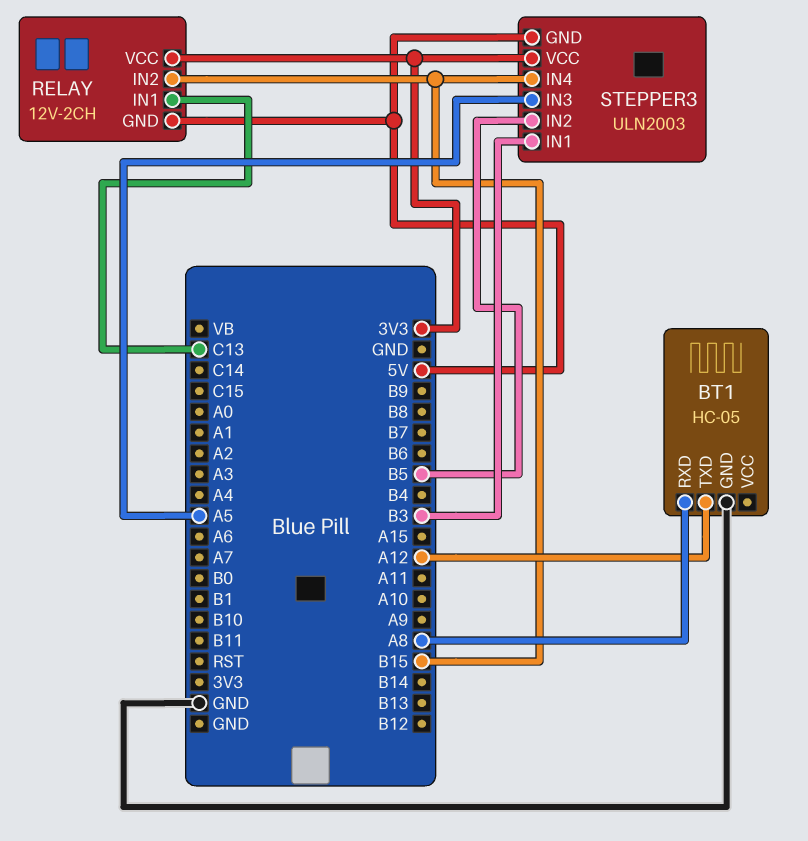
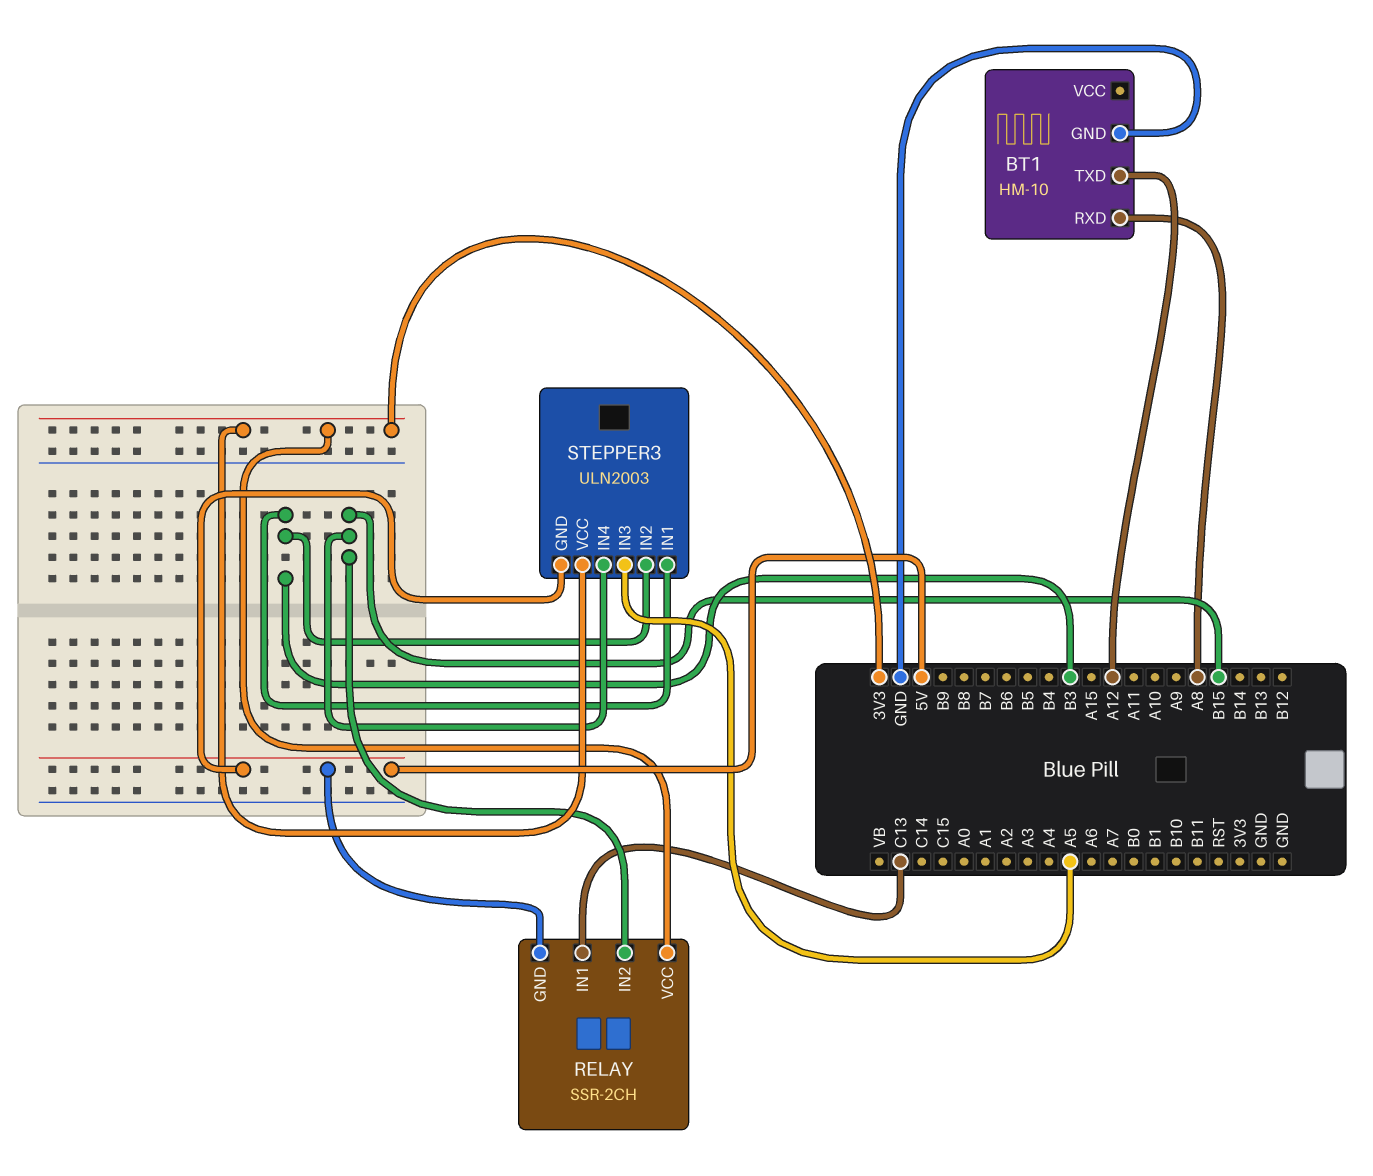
BT1: HC-05 -> HM-10
RELAY: 12V-2CH -> SSR-2CH
STEPPER3 pin IN2: B5 -> B3

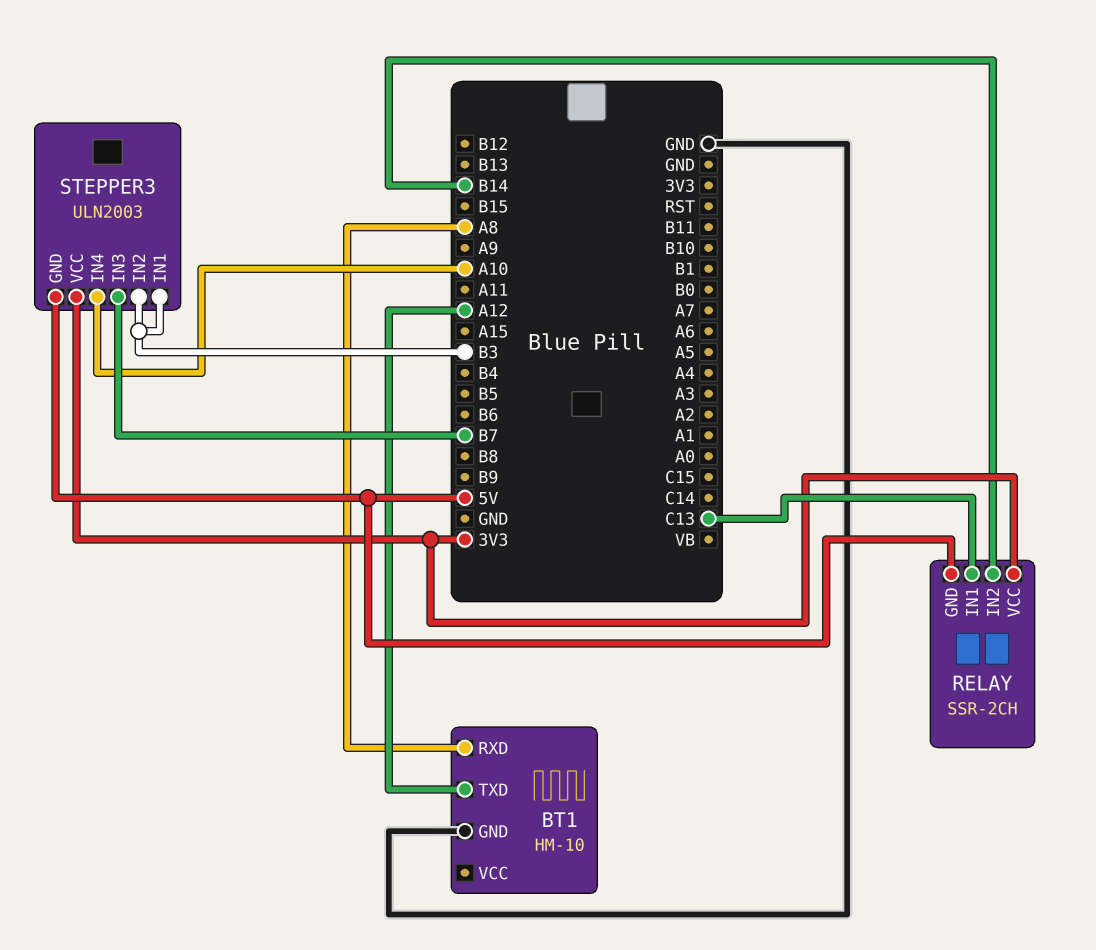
RELAY pin IN2: B15 -> B14
STEPPER3 pin IN3: A5 -> B7
STEPPER3 pin IN4: B15 -> A10

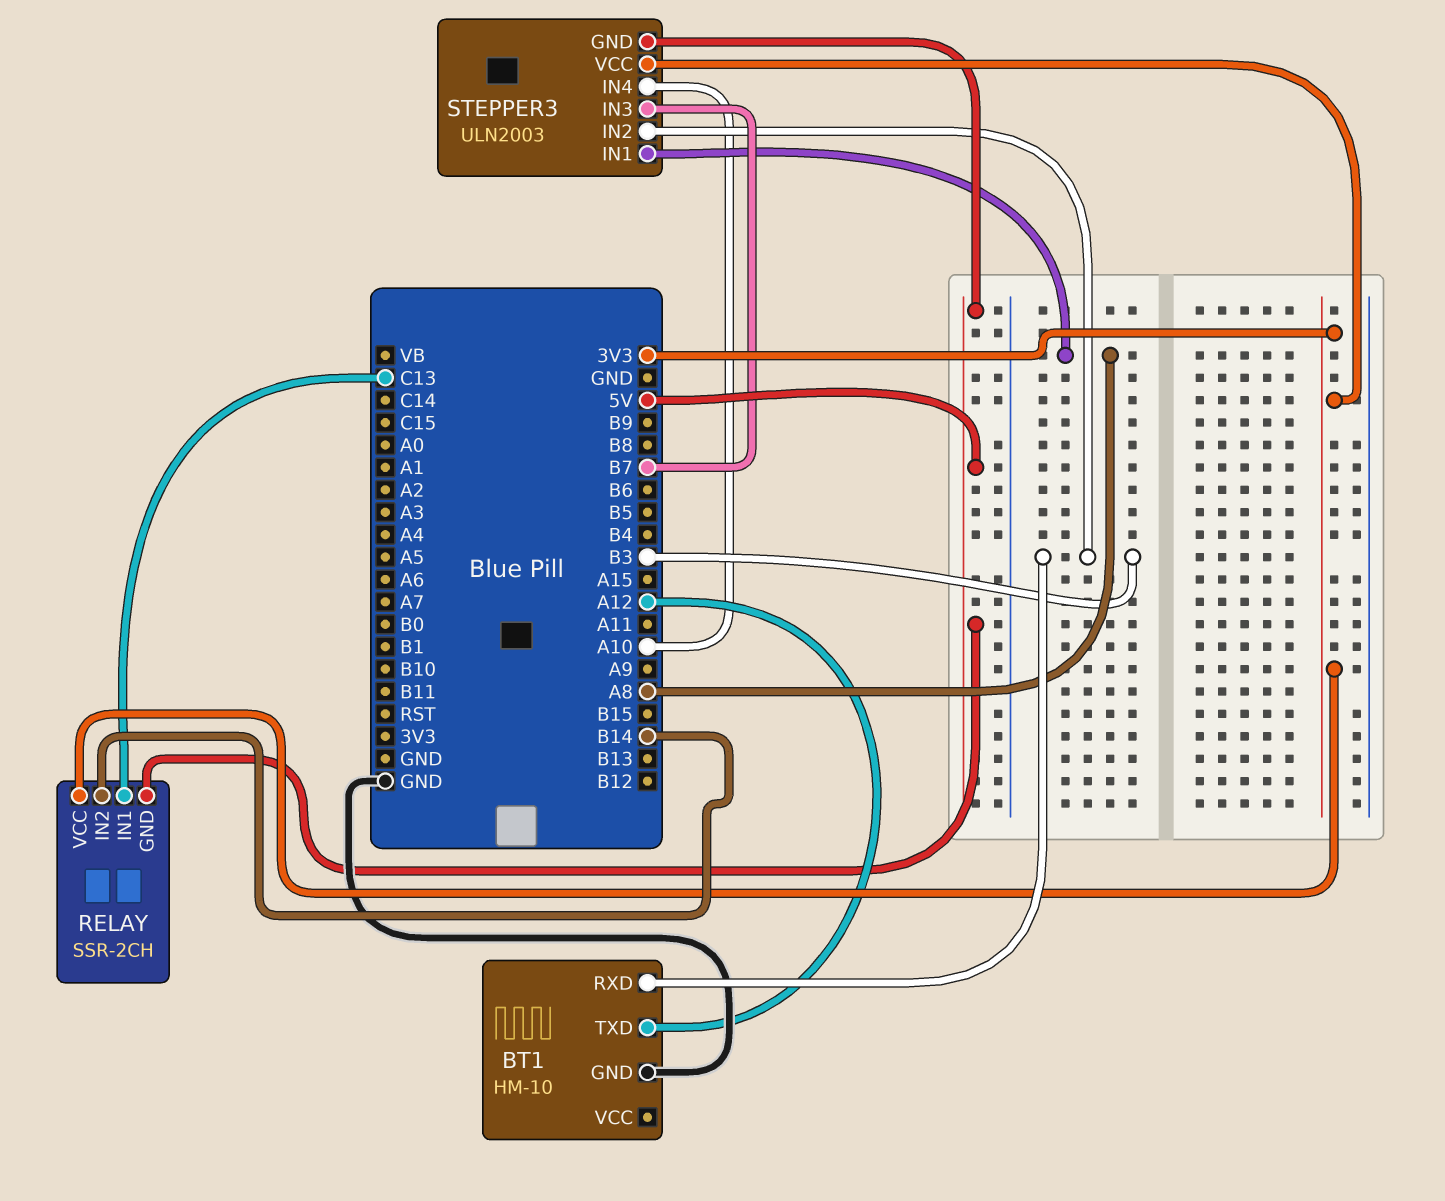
BT1 pin RXD: A8 -> B3
STEPPER3 pin IN1: B3 -> A8

